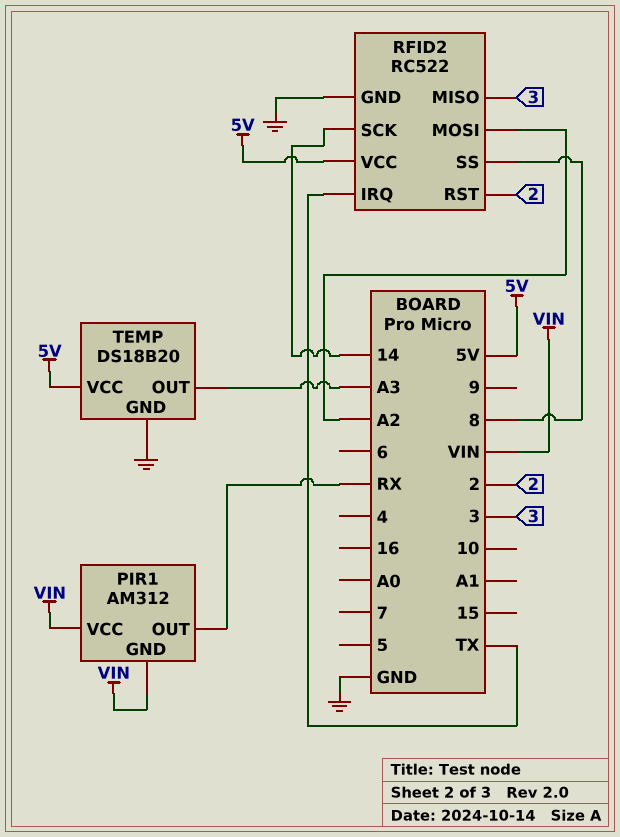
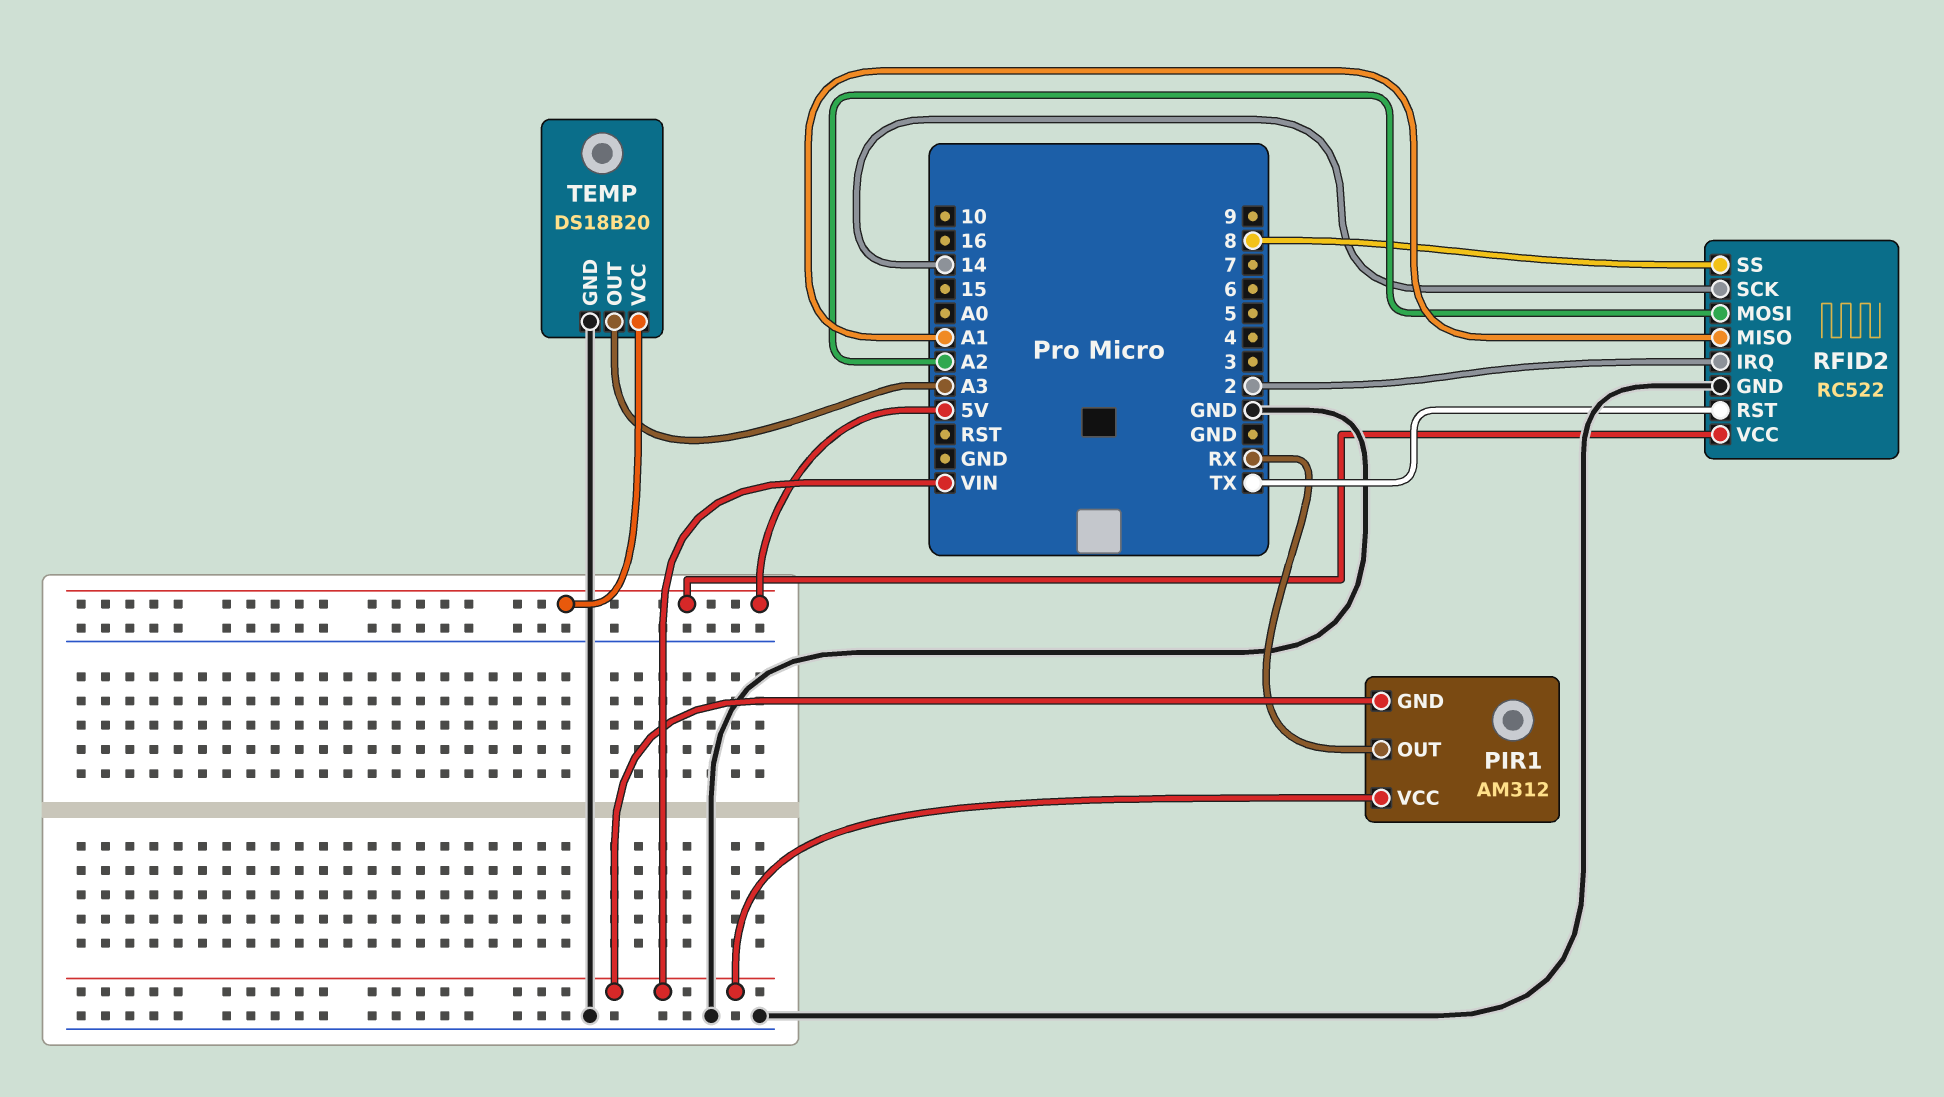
RFID2 pin IRQ: TX -> 2
RFID2 pin MISO: 3 -> A1
RFID2 pin RST: 2 -> TX

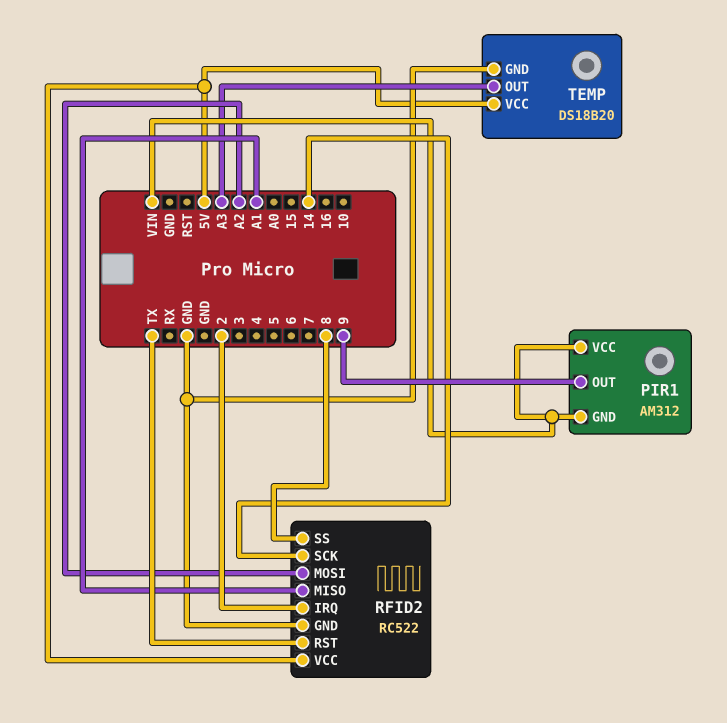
PIR1 pin OUT: RX -> 9

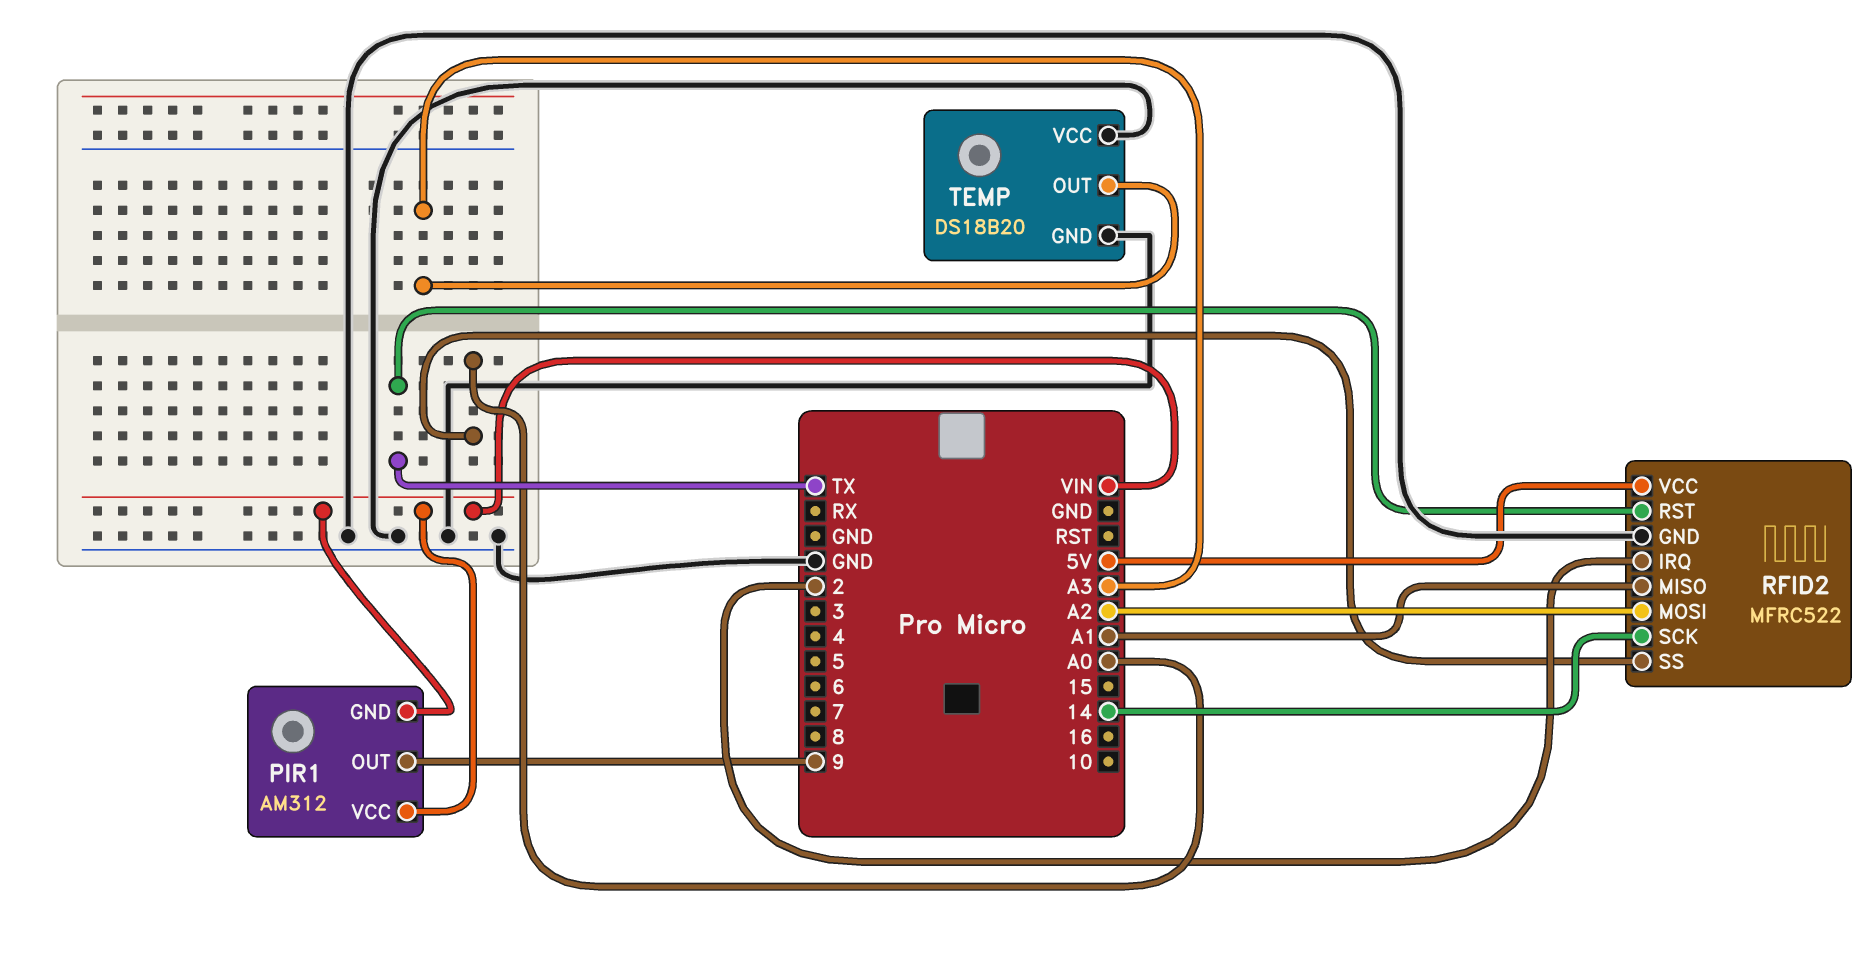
RFID2: RC522 -> MFRC522
RFID2 pin SS: 8 -> A0
TEMP pin VCC: 5V -> GND

